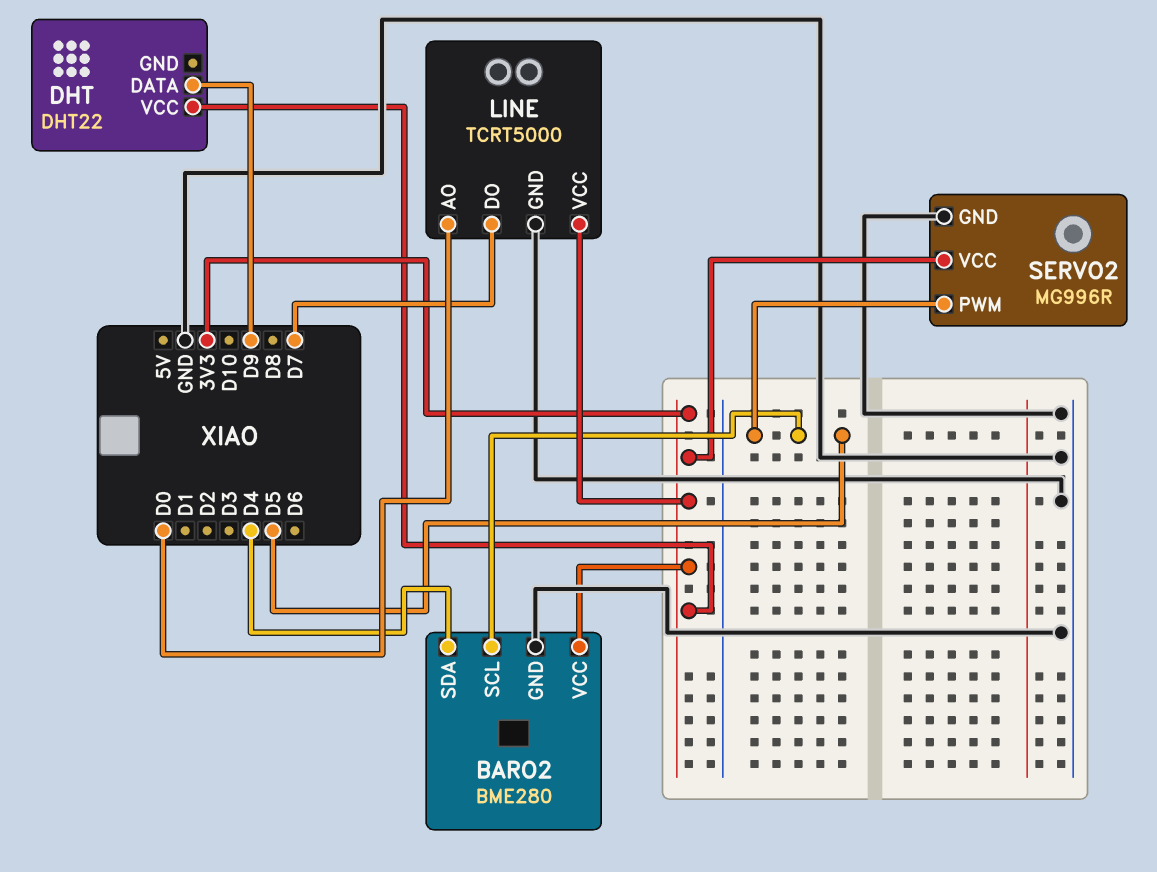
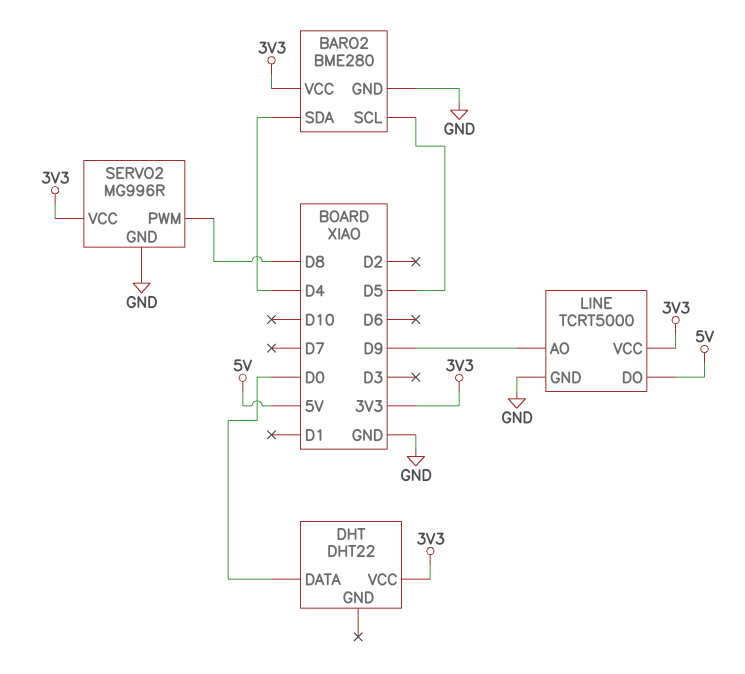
DHT pin DATA: D9 -> D0
LINE pin AO: D0 -> D9
LINE pin DO: D7 -> 5V
SERVO2 pin PWM: D5 -> D8

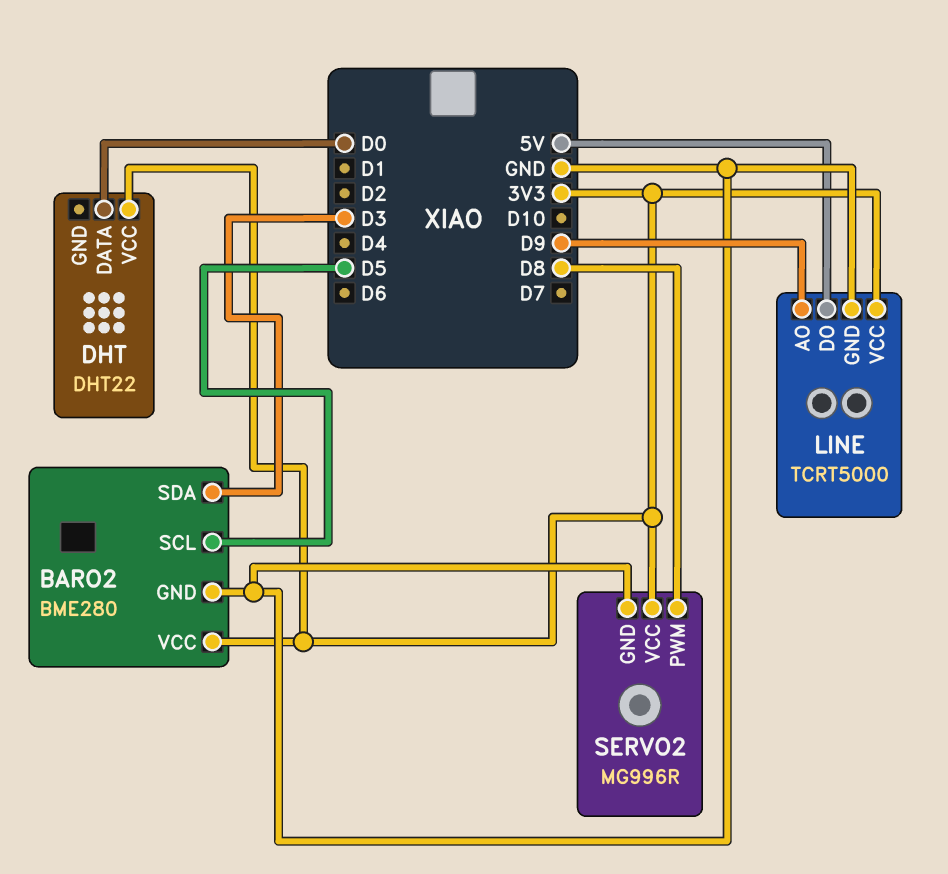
BARO2 pin SDA: D4 -> D3

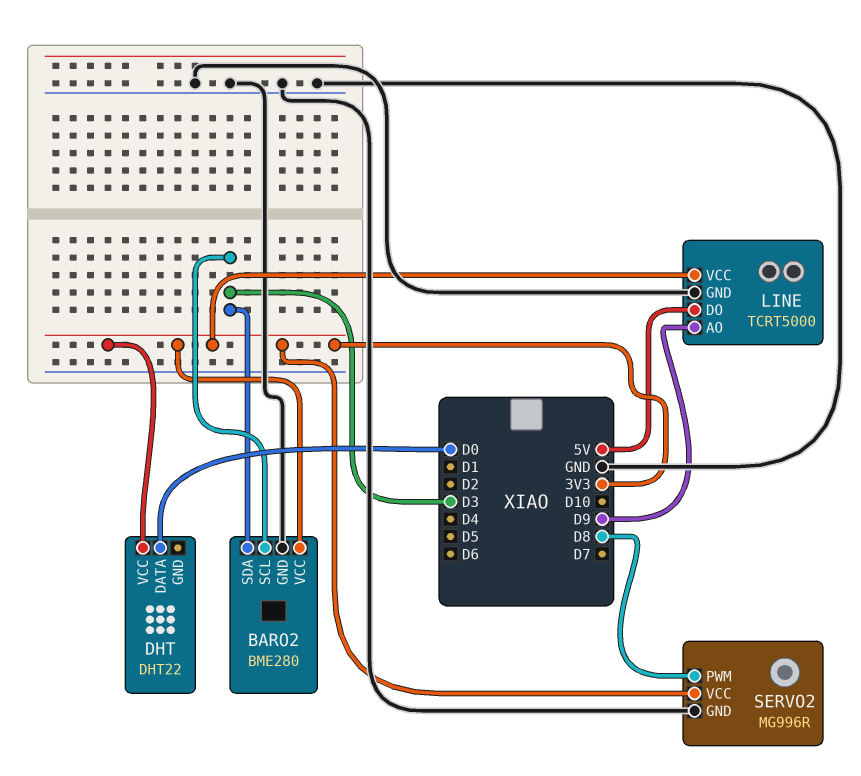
BARO2 pin SCL: D5 -> D3

